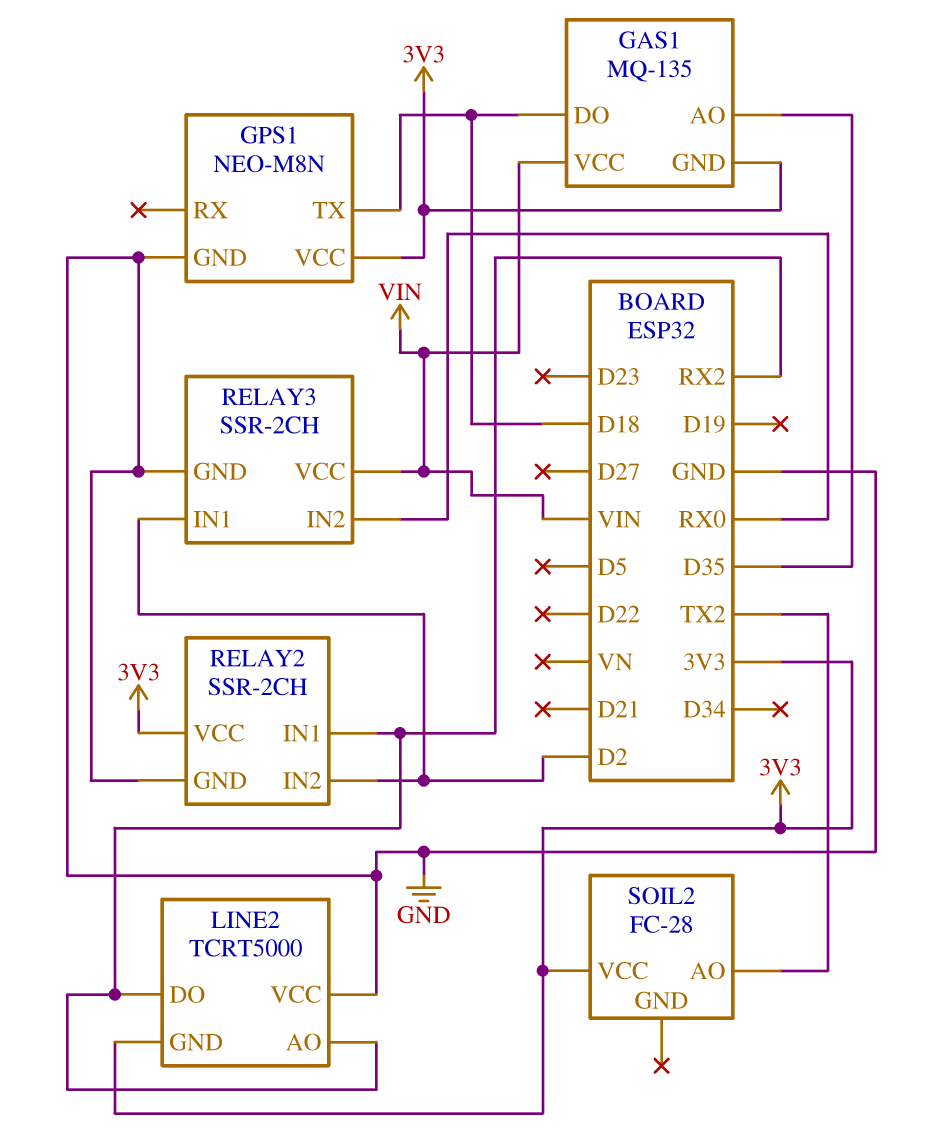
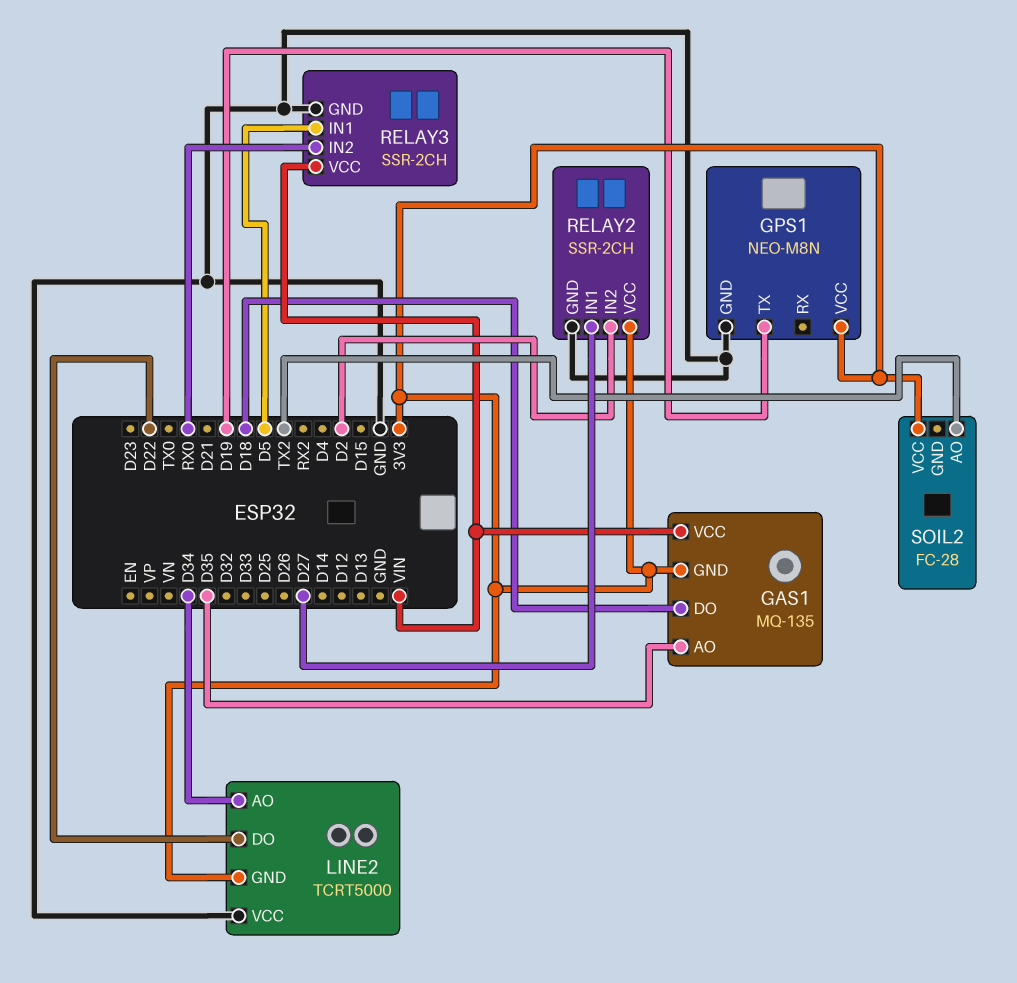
GPS1 pin TX: D18 -> D19
LINE2 pin AO: RX2 -> D34
LINE2 pin DO: RX2 -> D22
RELAY2 pin IN1: RX2 -> D27
RELAY3 pin IN1: D2 -> D5

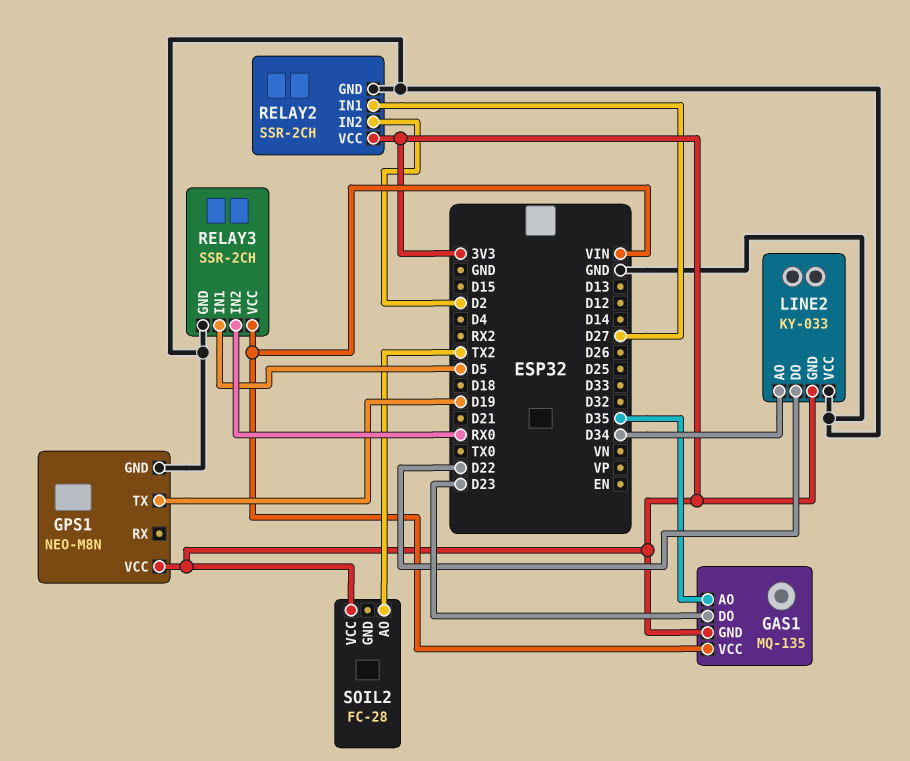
GAS1 pin DO: D18 -> D23
LINE2: TCRT5000 -> KY-033

